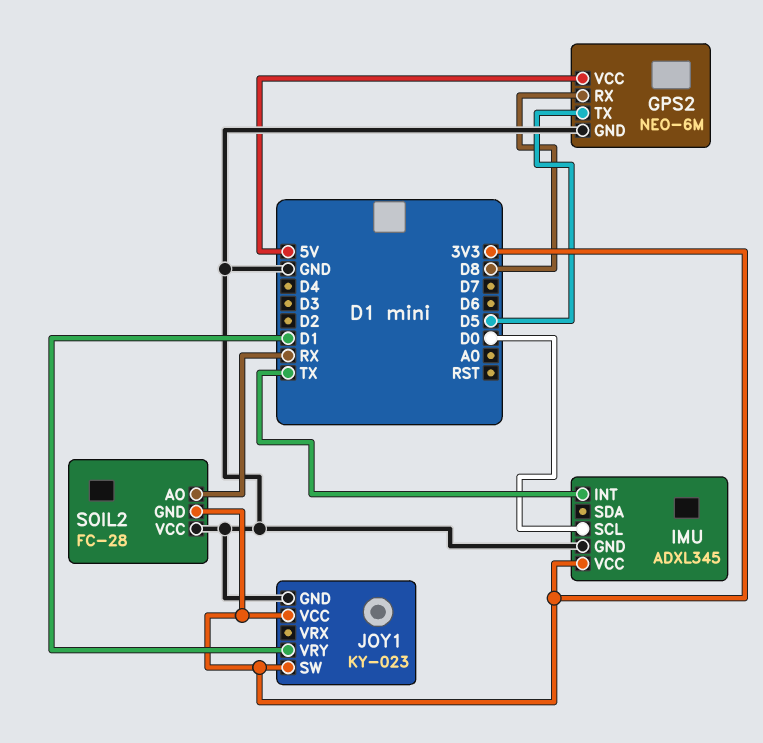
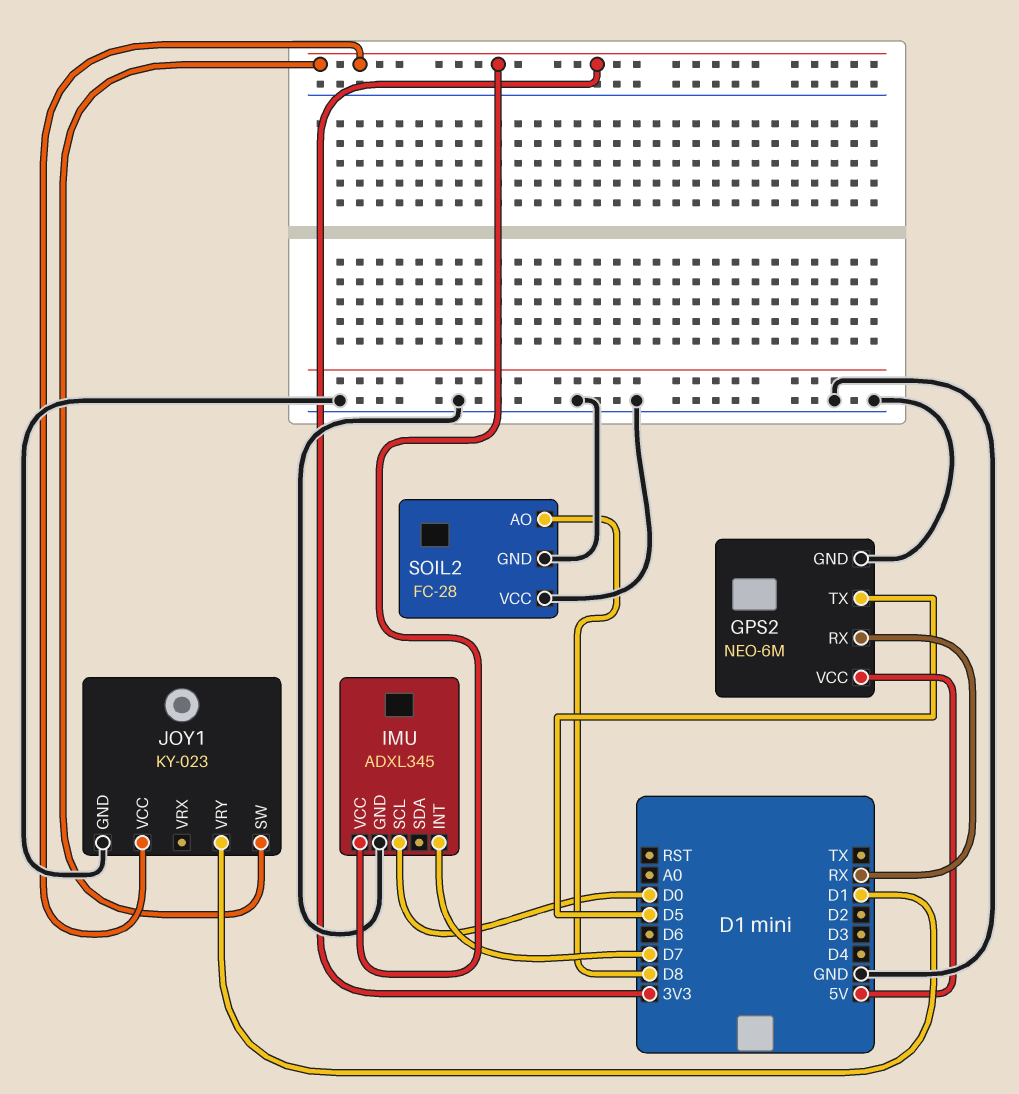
GPS2 pin RX: D8 -> RX
IMU pin INT: TX -> D7
SOIL2 pin AO: RX -> D8
SOIL2 pin GND: 3V3 -> GND

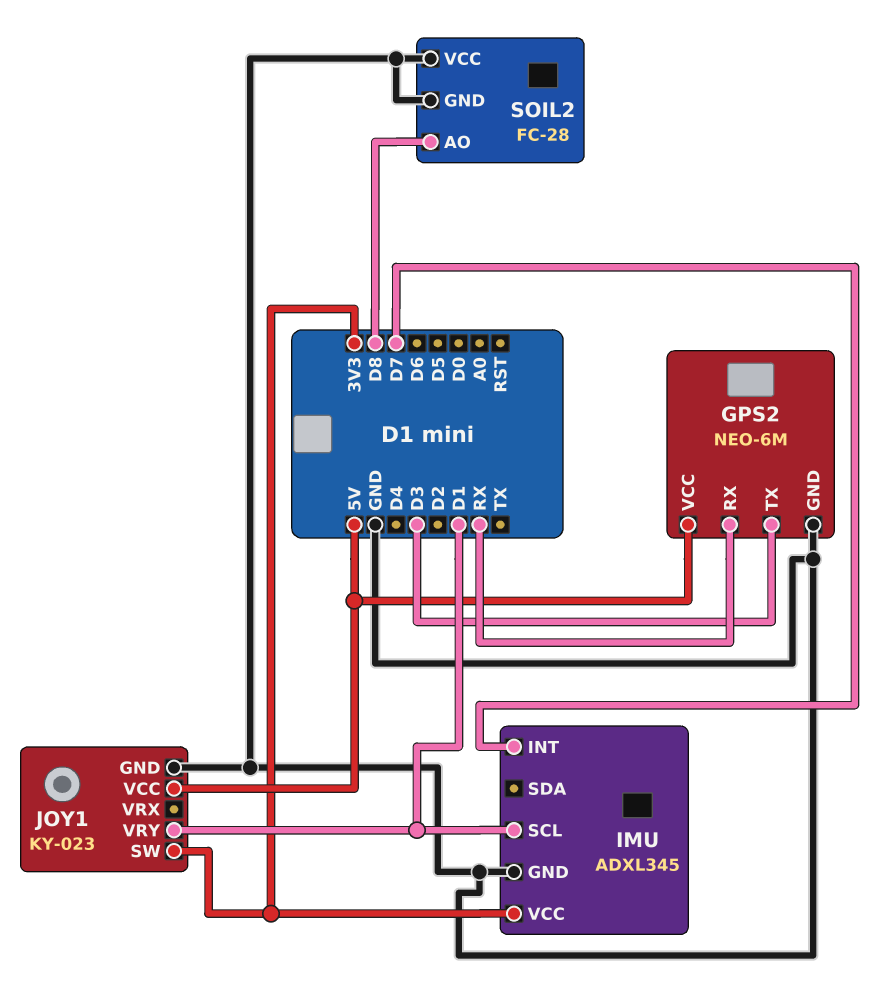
GPS2 pin TX: D5 -> D3
IMU pin SCL: D0 -> D1
JOY1 pin VCC: 3V3 -> 5V

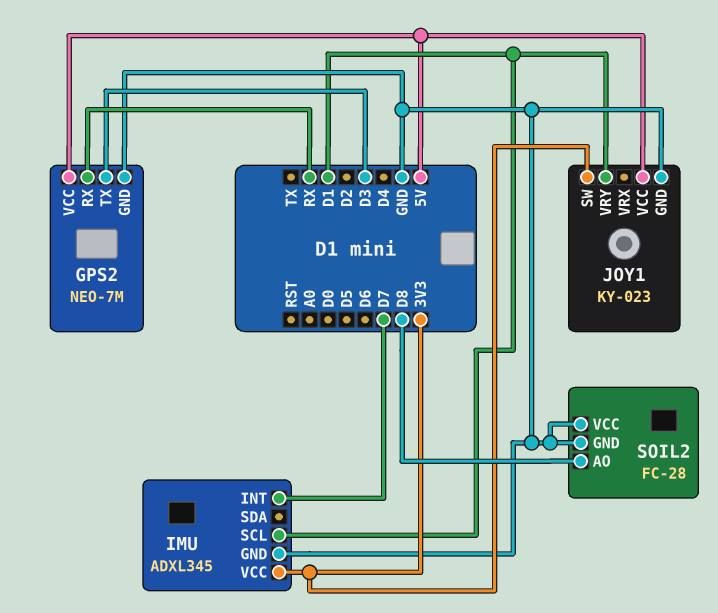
GPS2: NEO-6M -> NEO-7M

